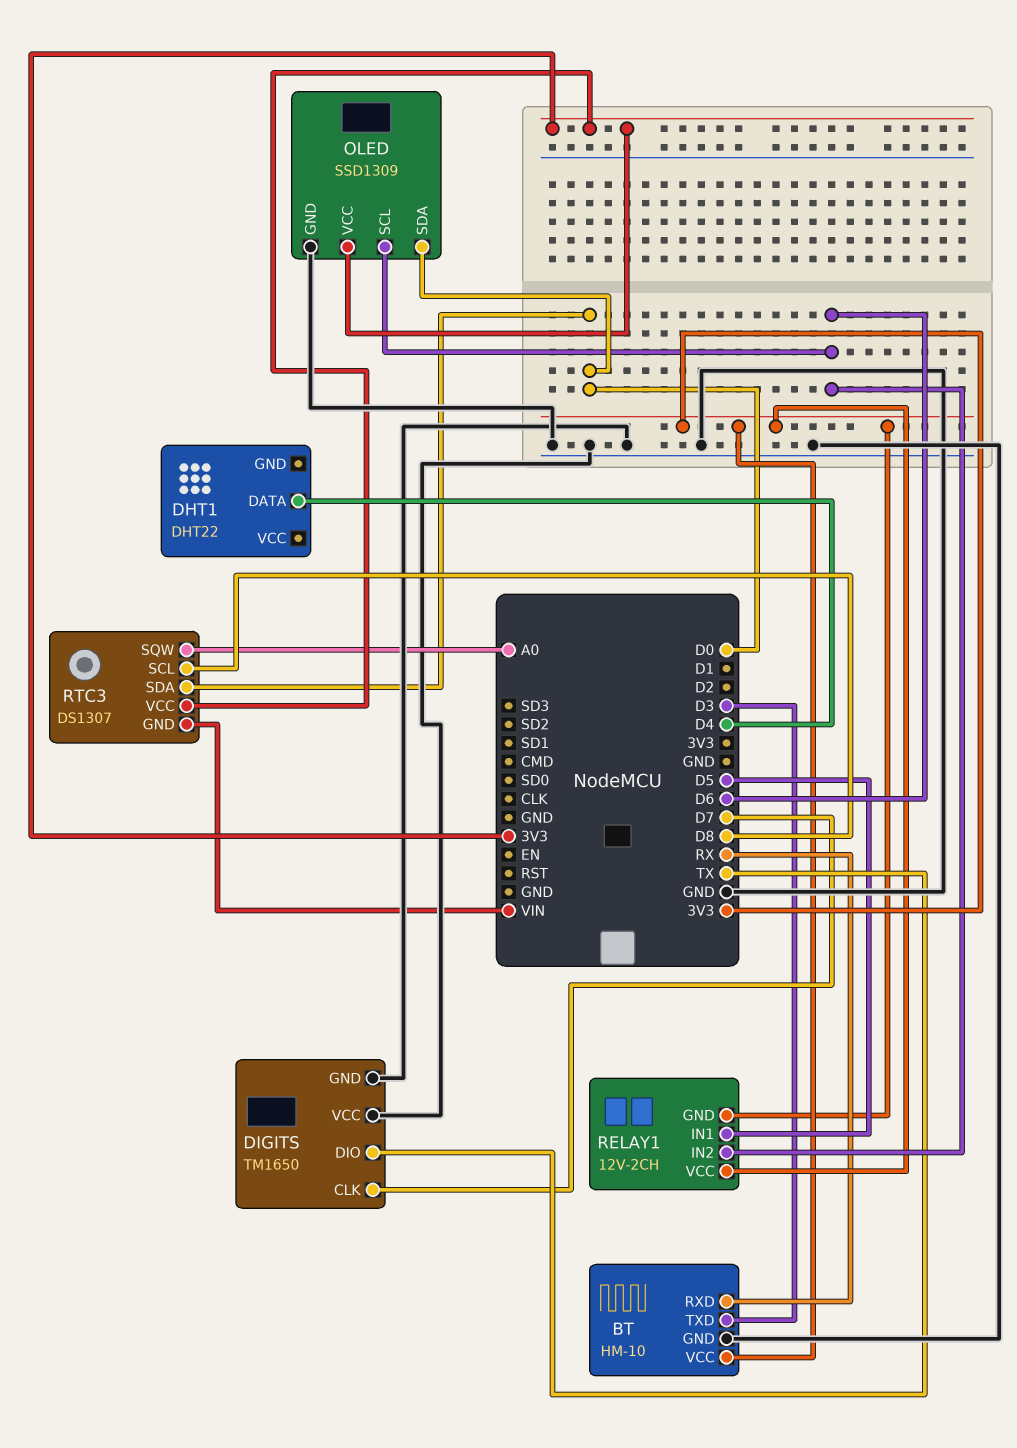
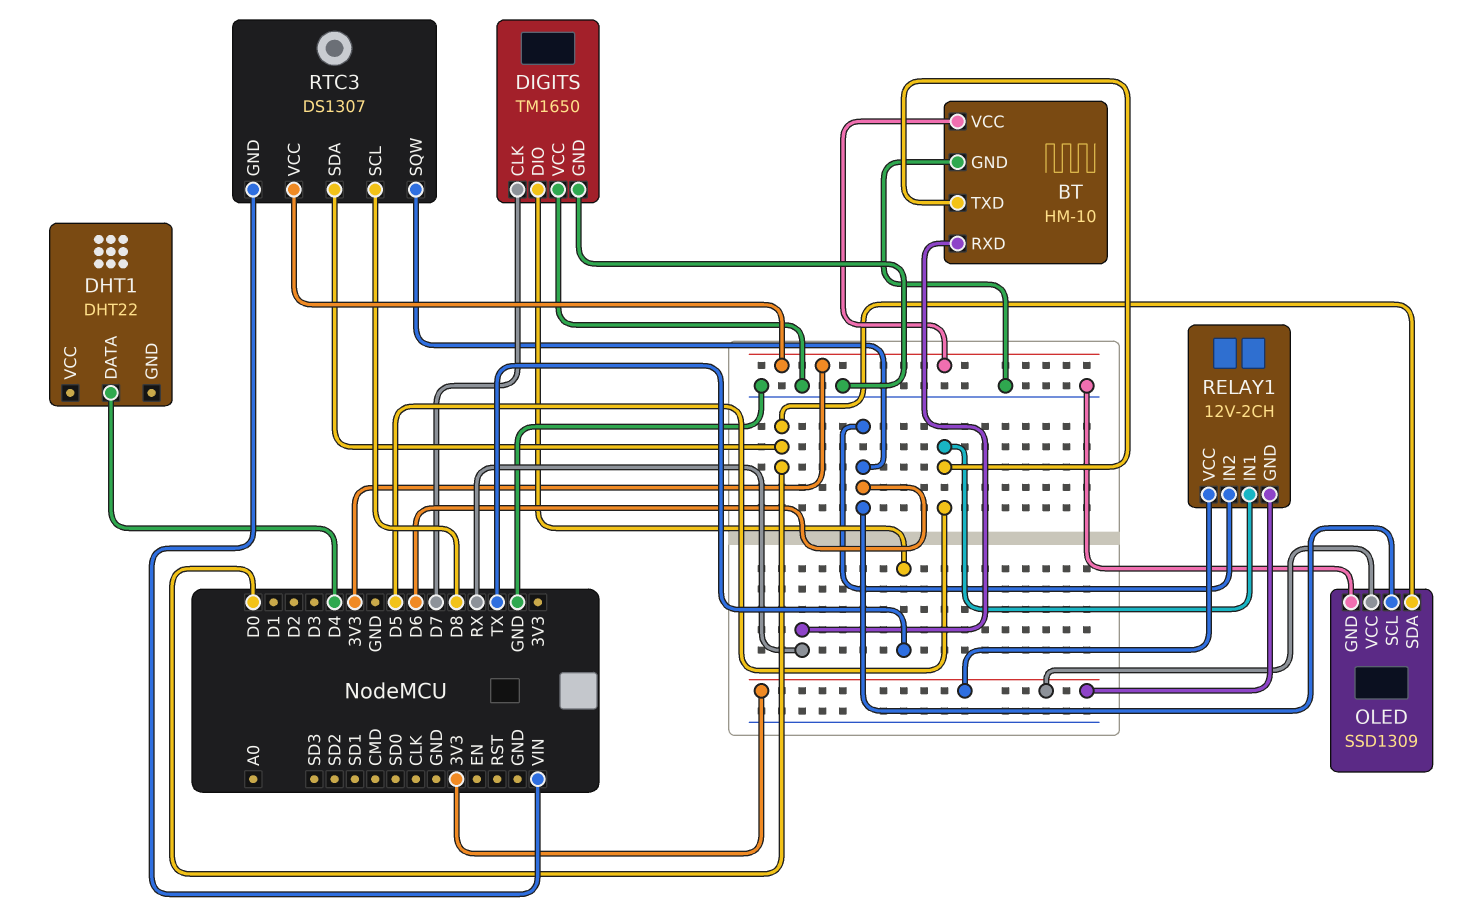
BT pin TXD: D3 -> D5
RTC3 pin SQW: A0 -> D6

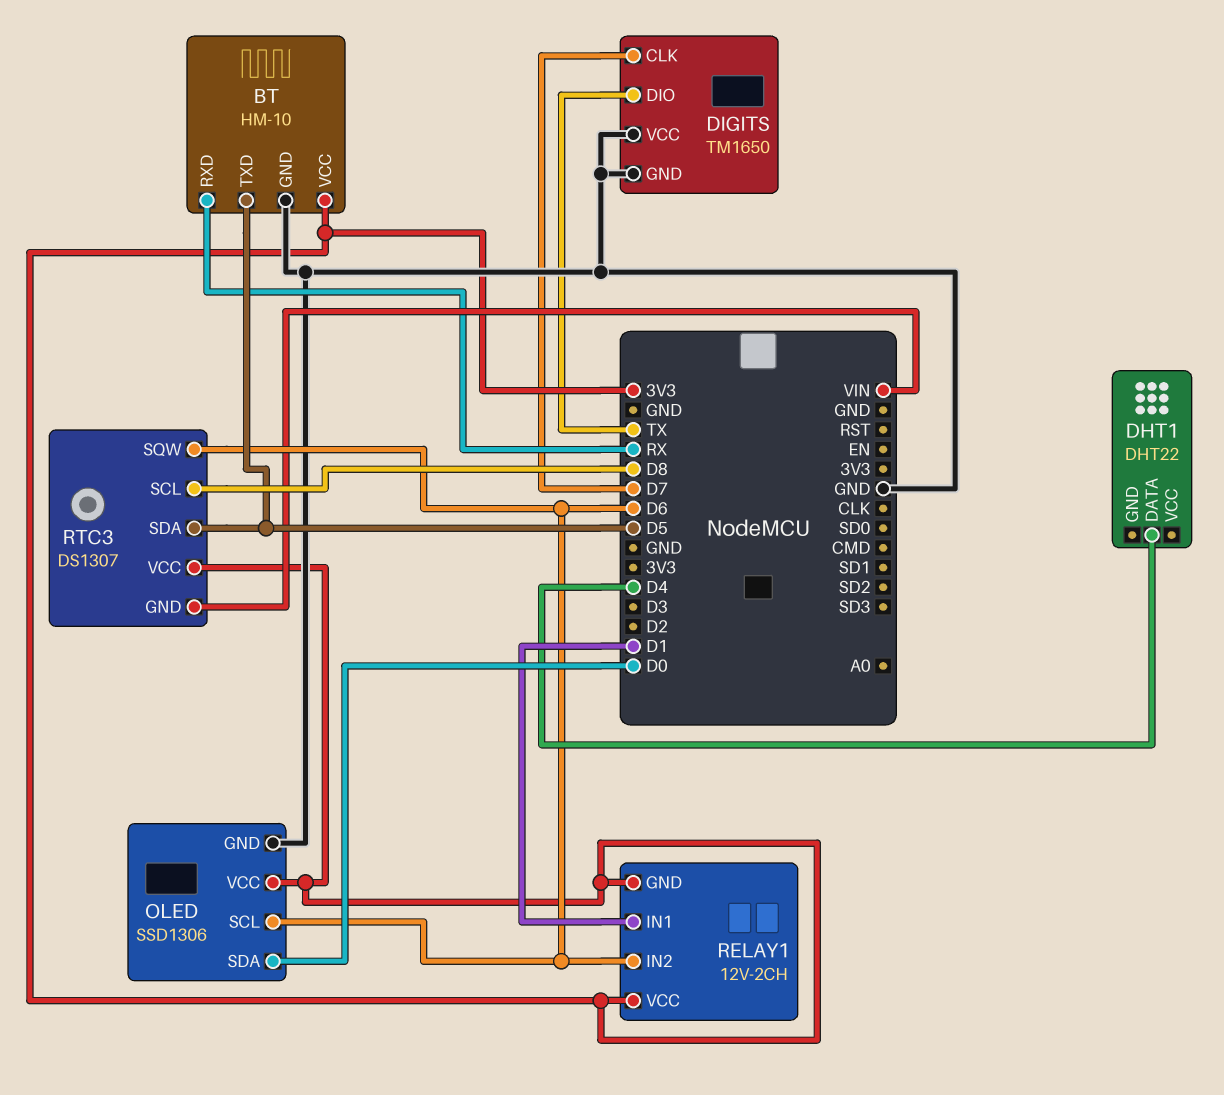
OLED: SSD1309 -> SSD1306
RELAY1 pin IN1: D5 -> D1
RTC3 pin SDA: D0 -> D5

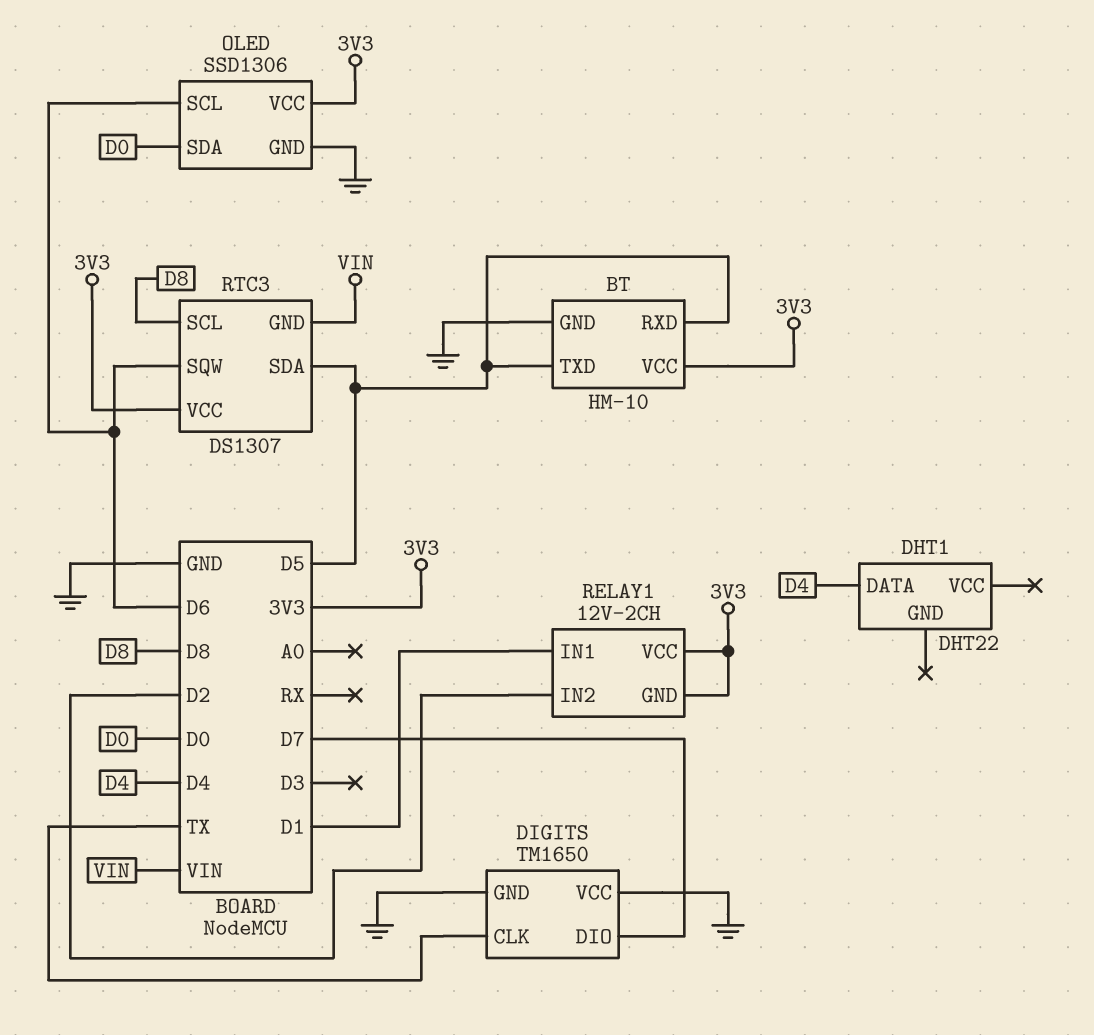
BT pin RXD: RX -> D5
DIGITS pin CLK: D7 -> TX
DIGITS pin DIO: TX -> D7
RELAY1 pin IN2: D6 -> D2

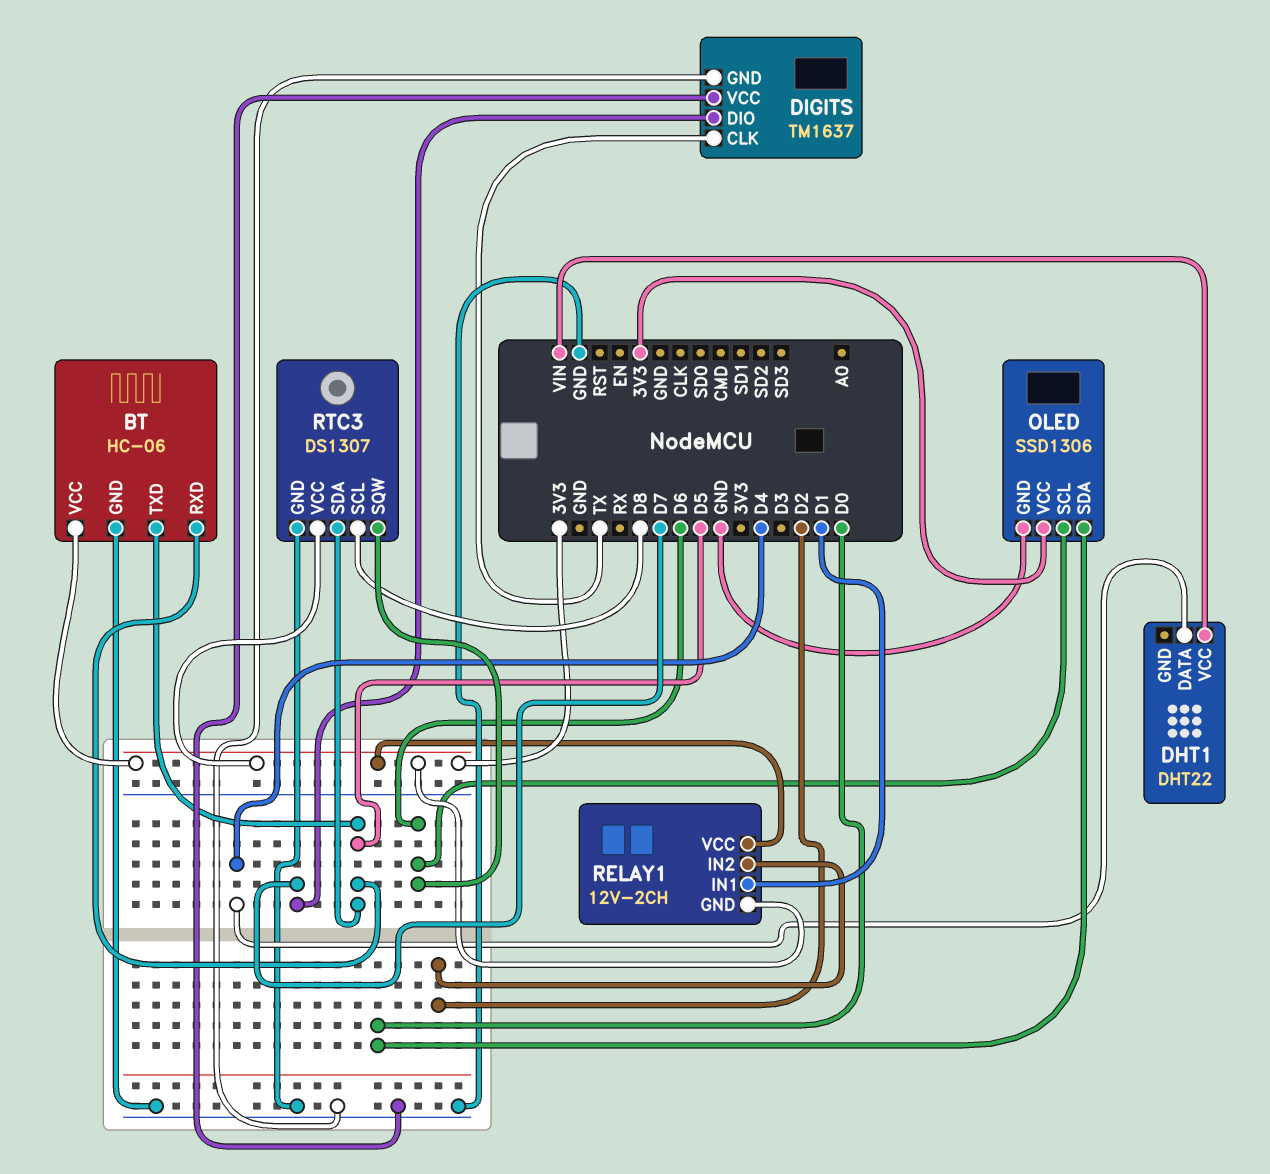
BT: HM-10 -> HC-06
DHT1 pin VCC: none -> VIN
DIGITS: TM1650 -> TM1637
RTC3 pin GND: VIN -> GND

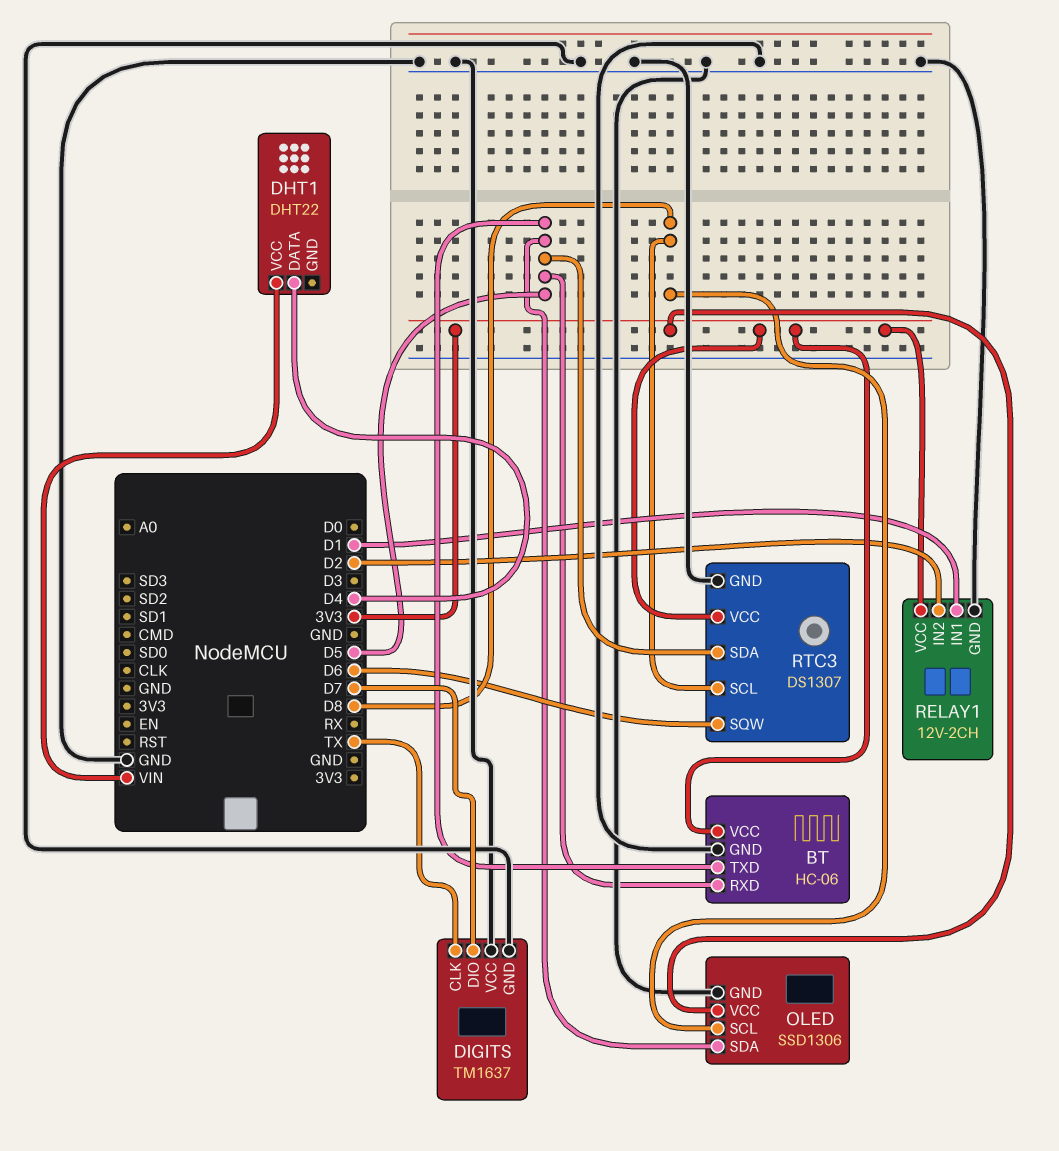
OLED pin SCL: D6 -> D8
OLED pin SDA: D0 -> D5
RELAY1 pin GND: 3V3 -> GND

